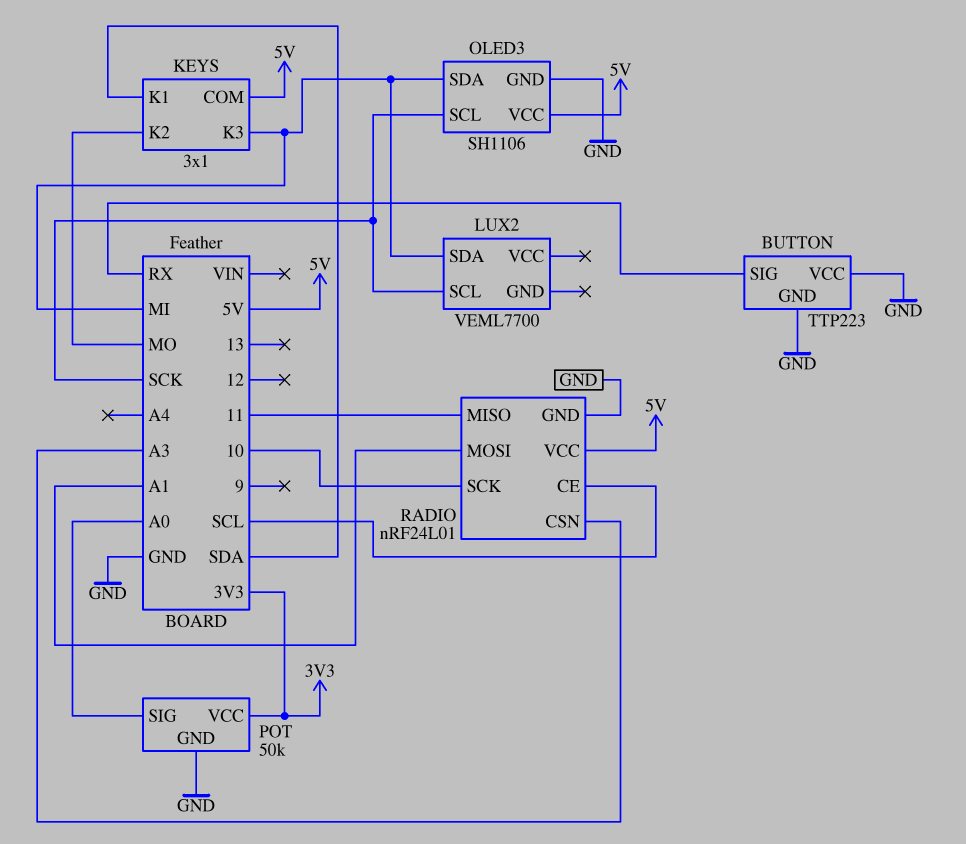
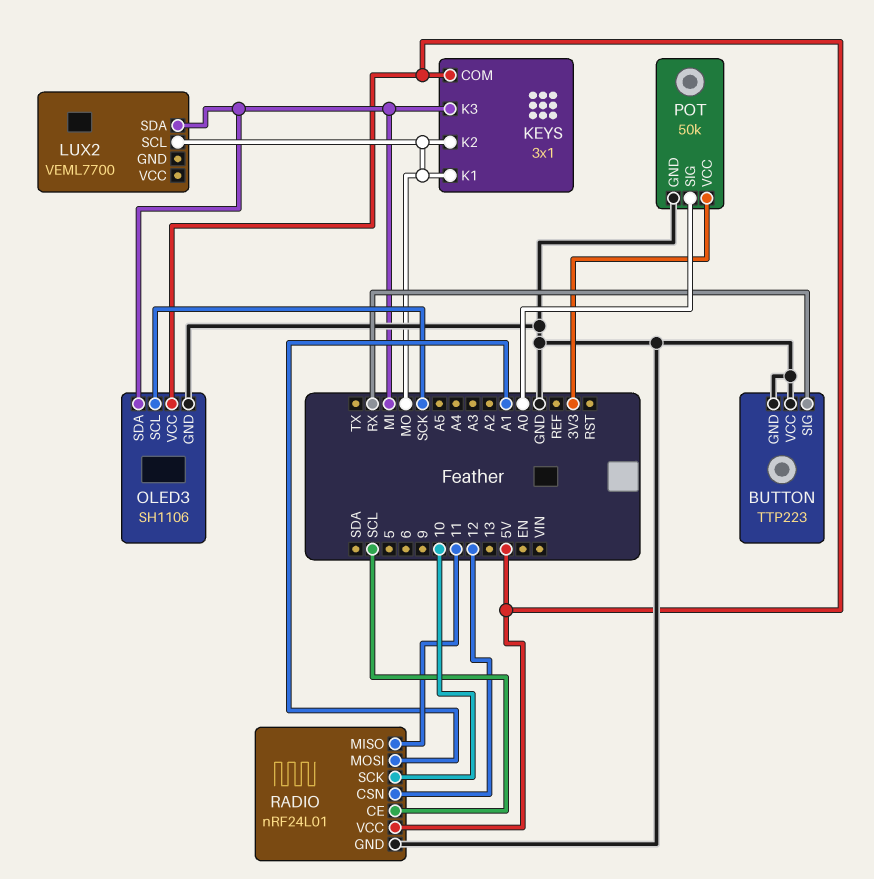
KEYS pin K1: SDA -> MO
LUX2 pin SCL: SCK -> MO
RADIO pin CSN: A3 -> 12

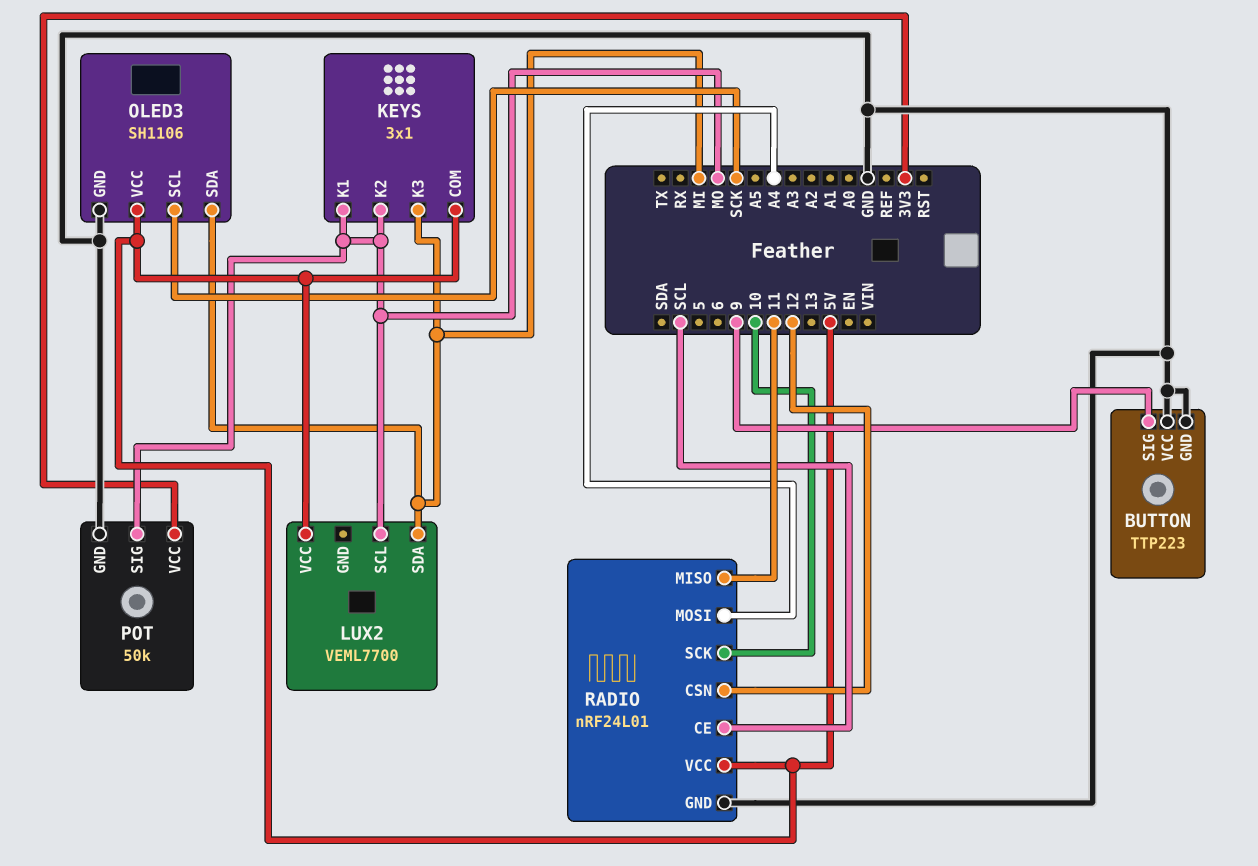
BUTTON pin SIG: RX -> 9
LUX2 pin VCC: none -> 5V
POT pin SIG: A0 -> MO
RADIO pin MOSI: A1 -> A4

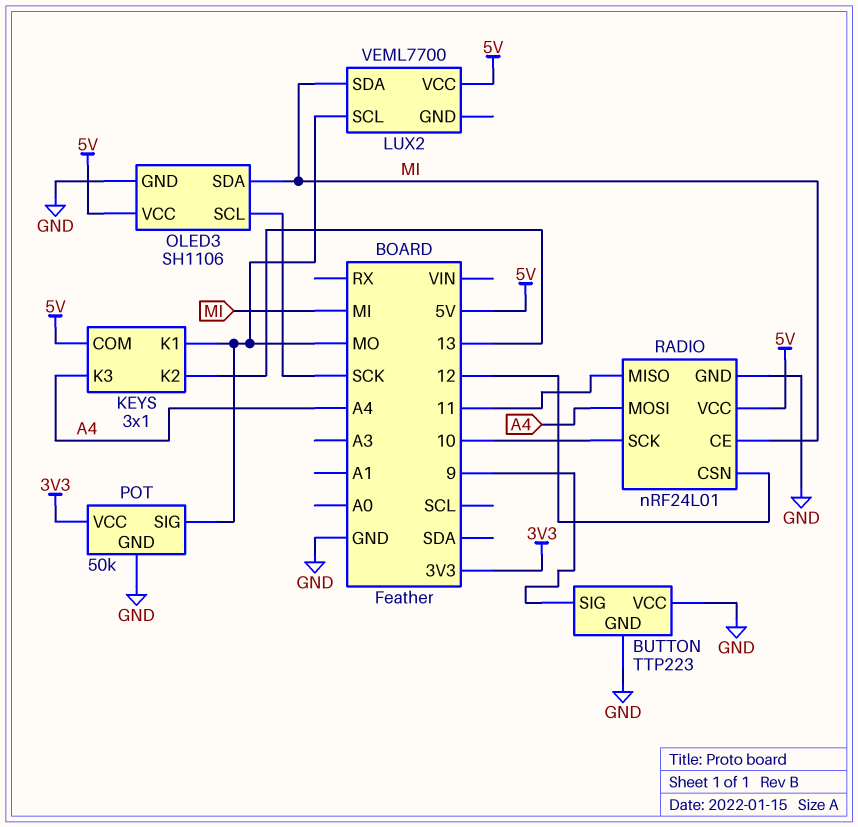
KEYS pin K2: MO -> 13
KEYS pin K3: MI -> A4
RADIO pin CE: SCL -> MI

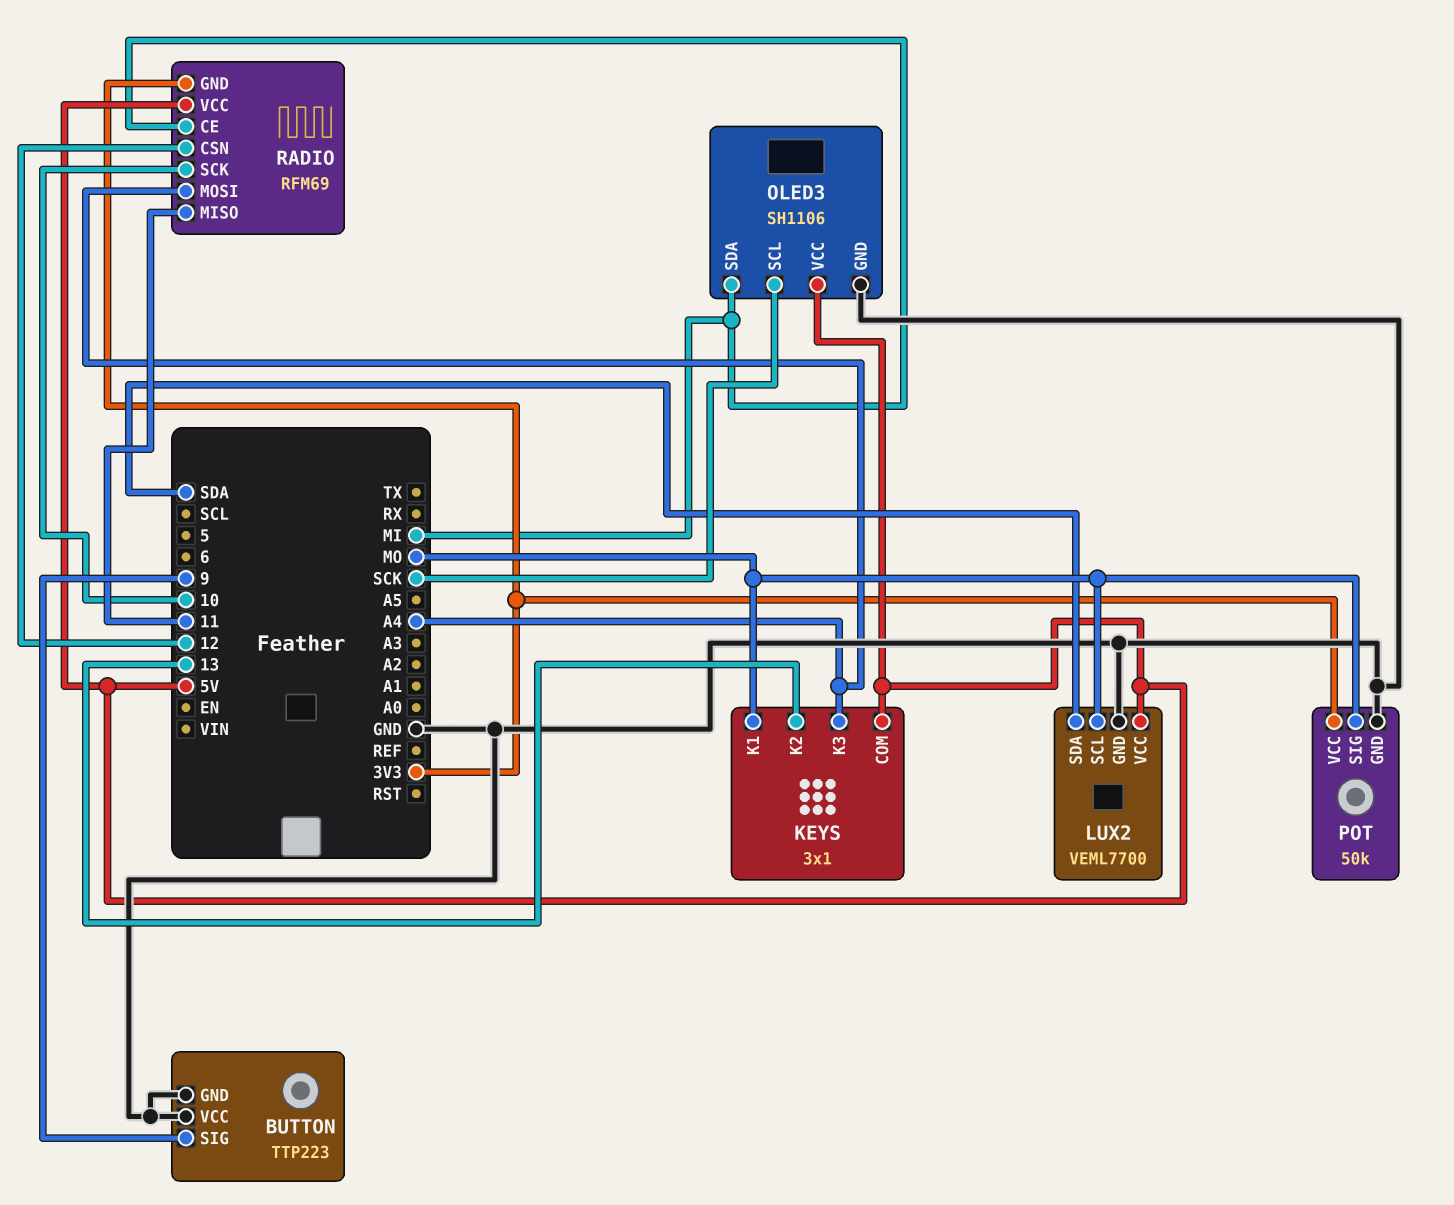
LUX2 pin GND: none -> GND
LUX2 pin SDA: MI -> SDA
RADIO: nRF24L01 -> RFM69
RADIO pin GND: GND -> 3V3

